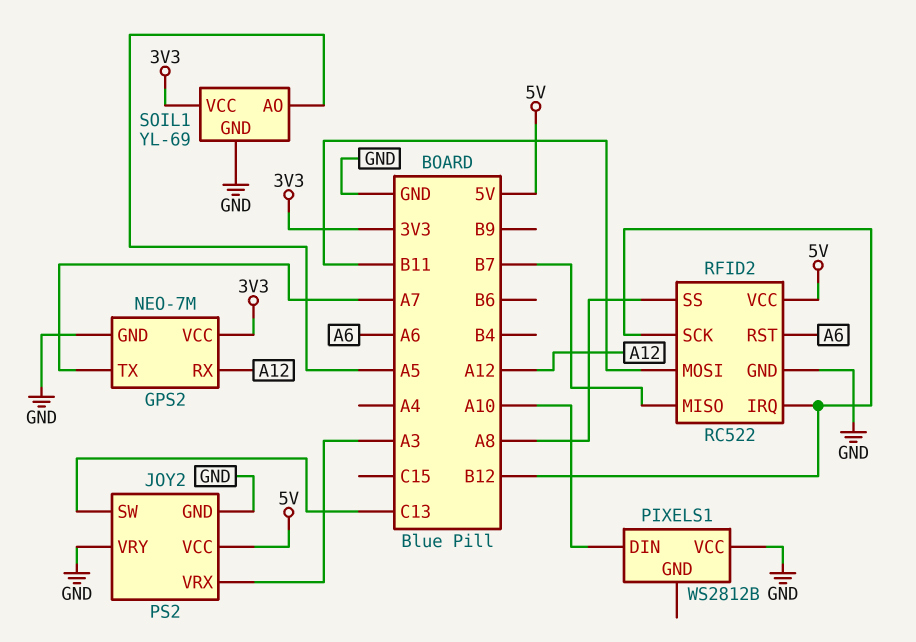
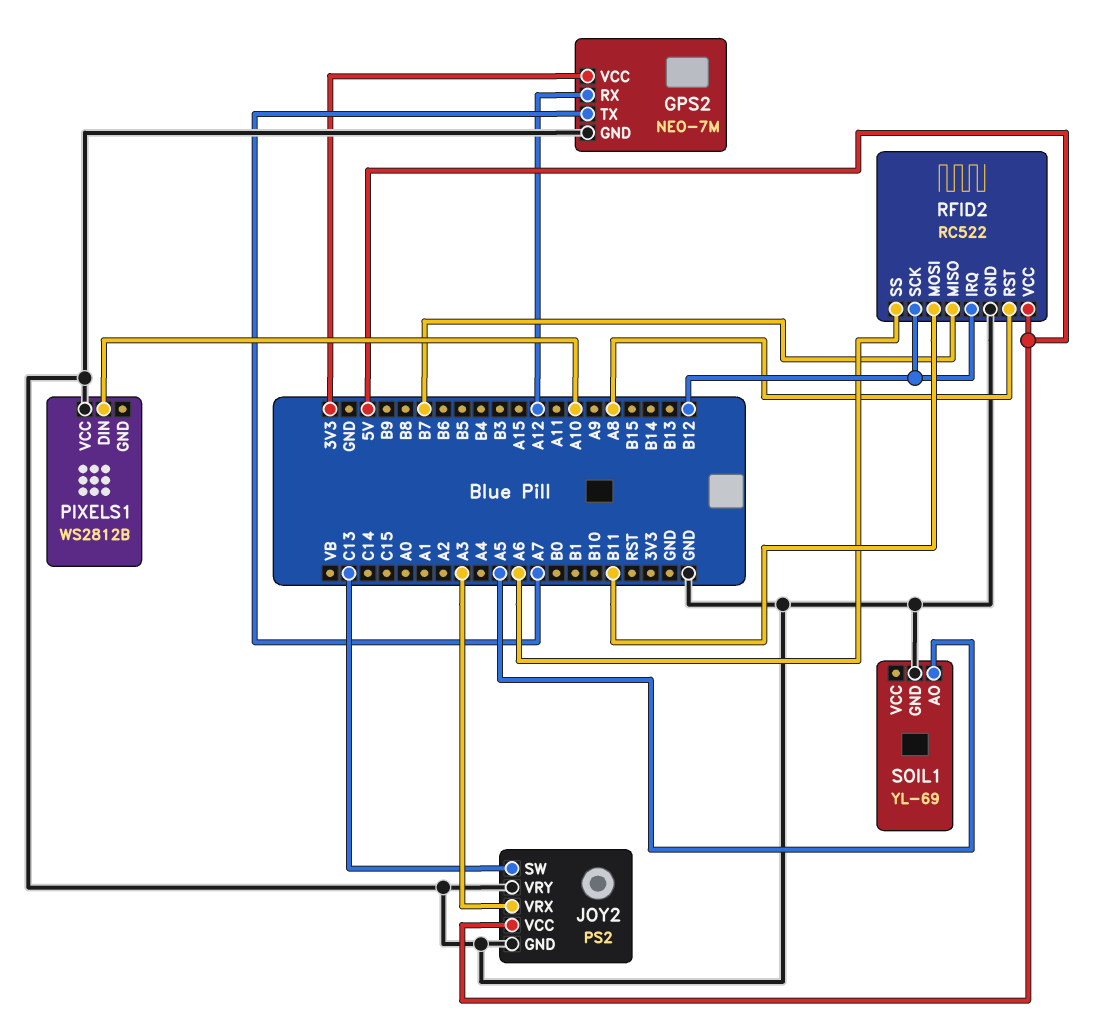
RFID2 pin RST: A6 -> A8
RFID2 pin SS: A8 -> A6
SOIL1 pin VCC: 3V3 -> none

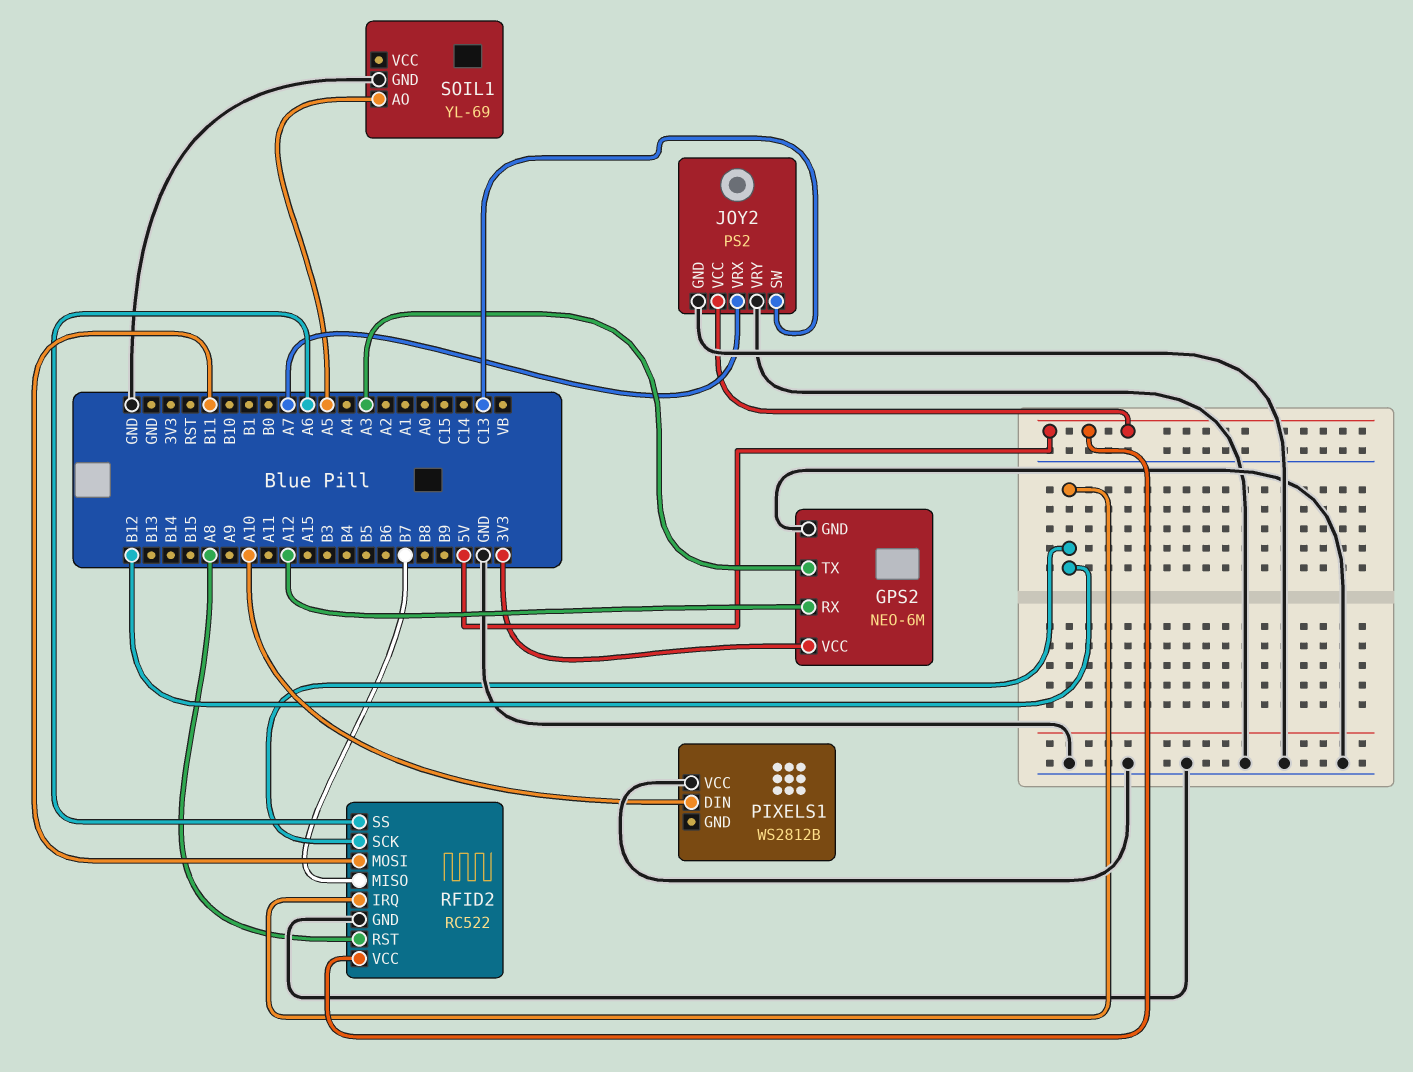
GPS2: NEO-7M -> NEO-6M
GPS2 pin TX: A7 -> A3
JOY2 pin VRX: A3 -> A7

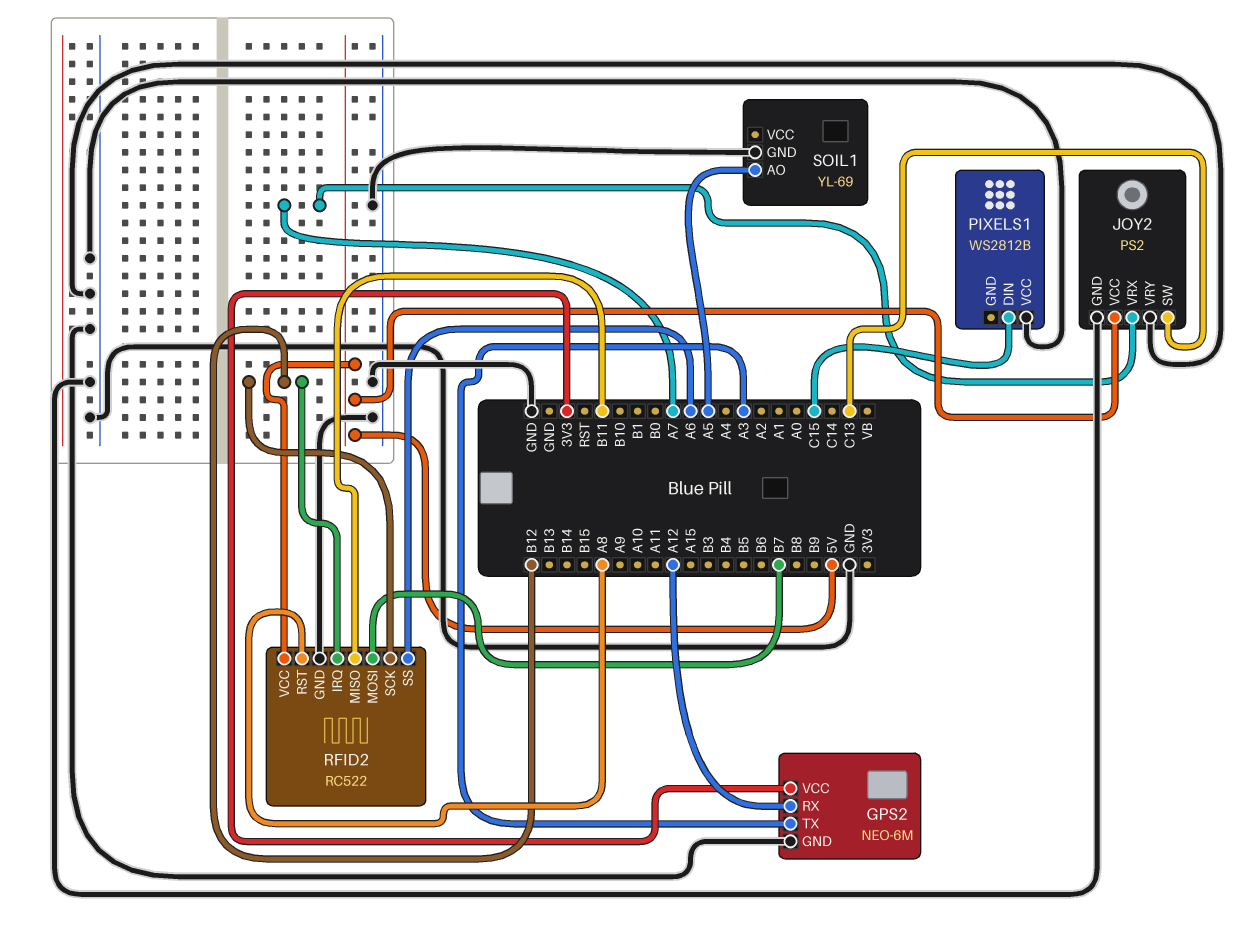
PIXELS1 pin DIN: A10 -> C15
RFID2 pin MISO: B7 -> B11
RFID2 pin MOSI: B11 -> B7

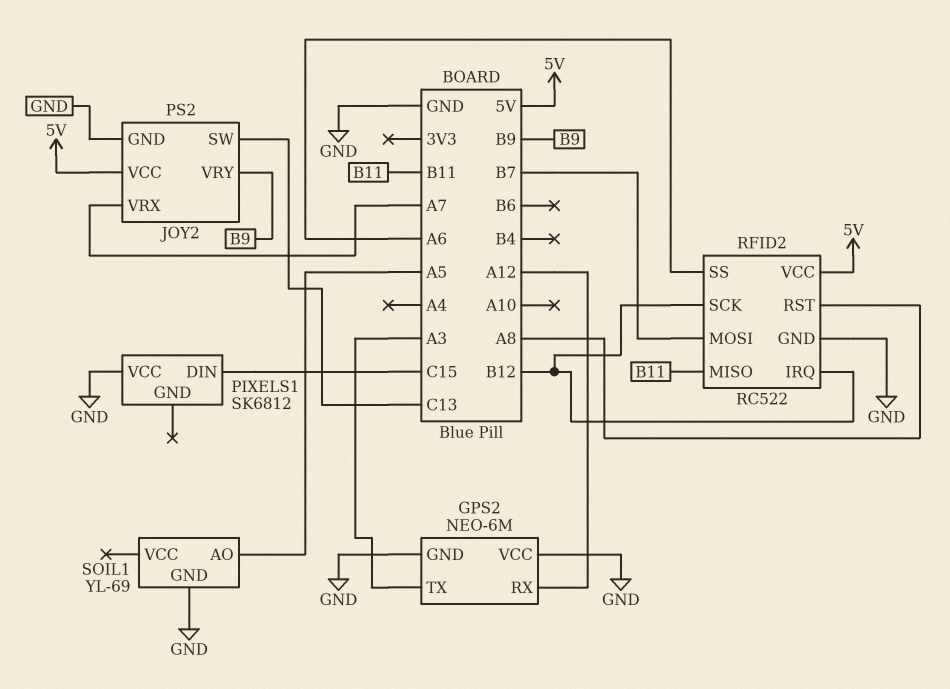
GPS2 pin VCC: 3V3 -> GND
JOY2 pin VRY: GND -> B9
PIXELS1: WS2812B -> SK6812

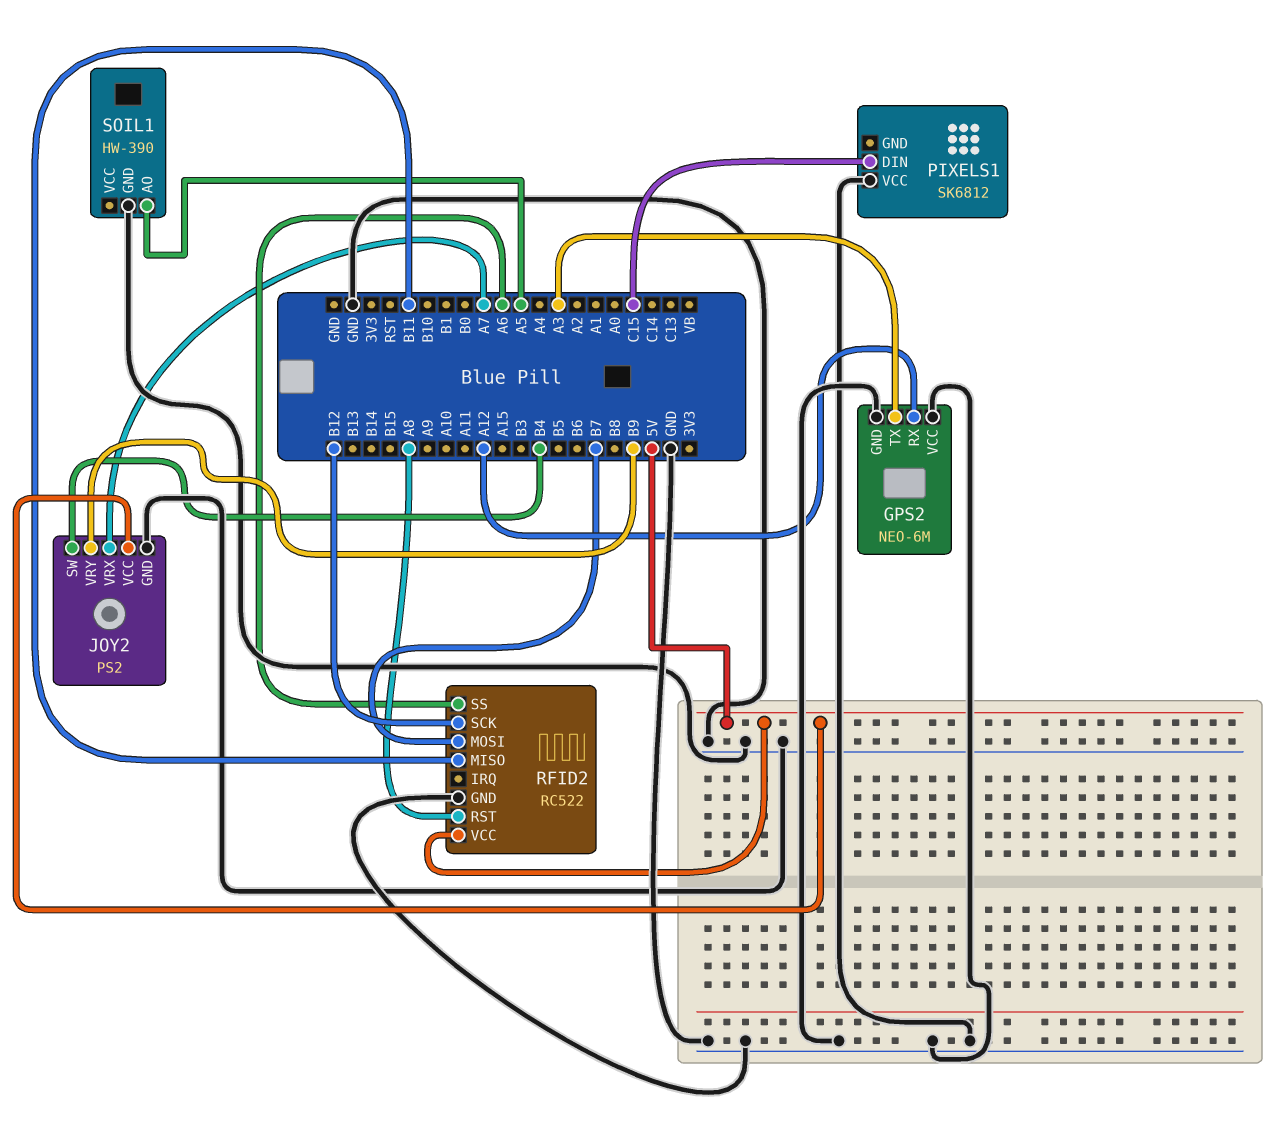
JOY2 pin SW: C13 -> B4
RFID2 pin IRQ: B12 -> none
SOIL1: YL-69 -> HW-390

